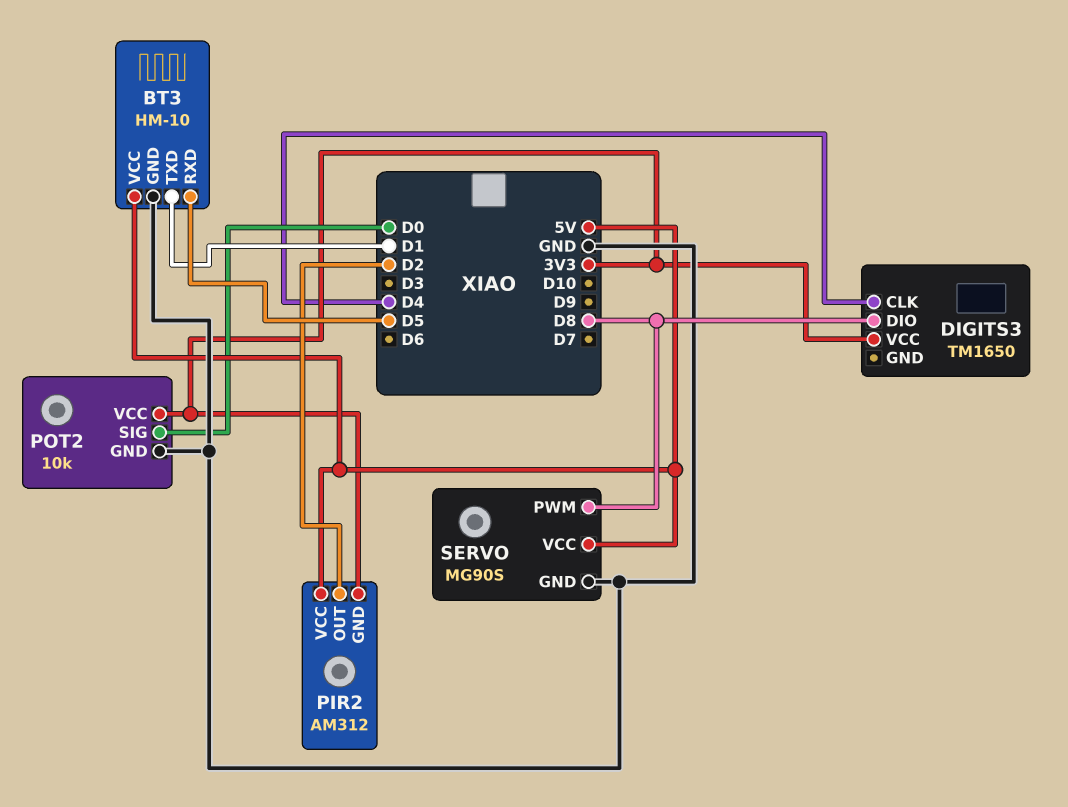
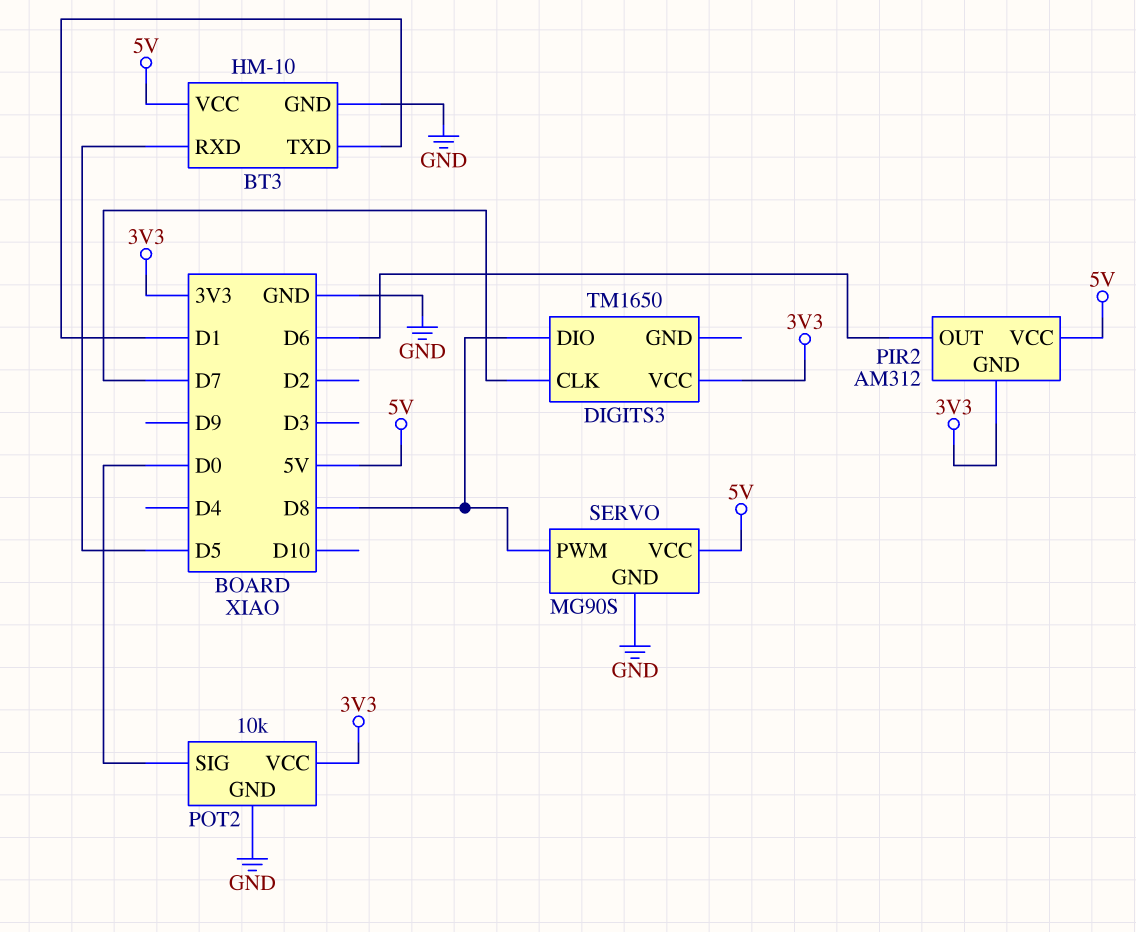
DIGITS3 pin CLK: D4 -> D7
PIR2 pin OUT: D2 -> D6

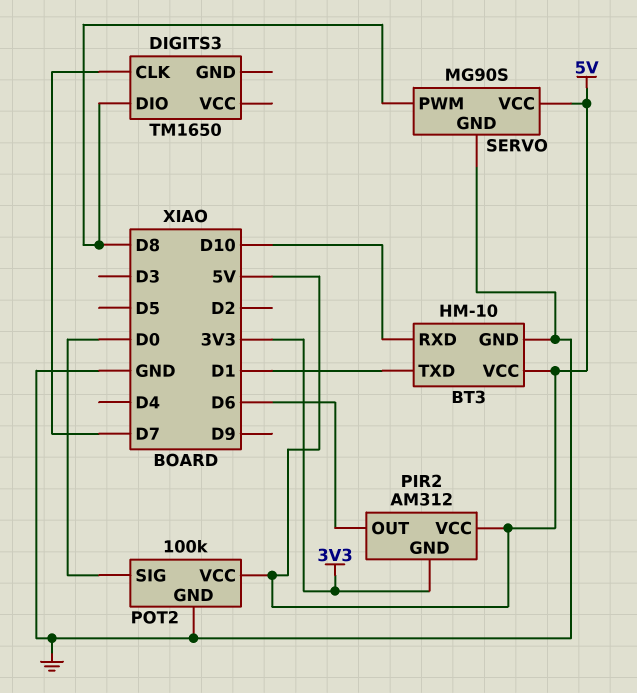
BT3 pin RXD: D5 -> D10
DIGITS3 pin VCC: 3V3 -> none
POT2: 10k -> 100k
POT2 pin VCC: 3V3 -> 5V

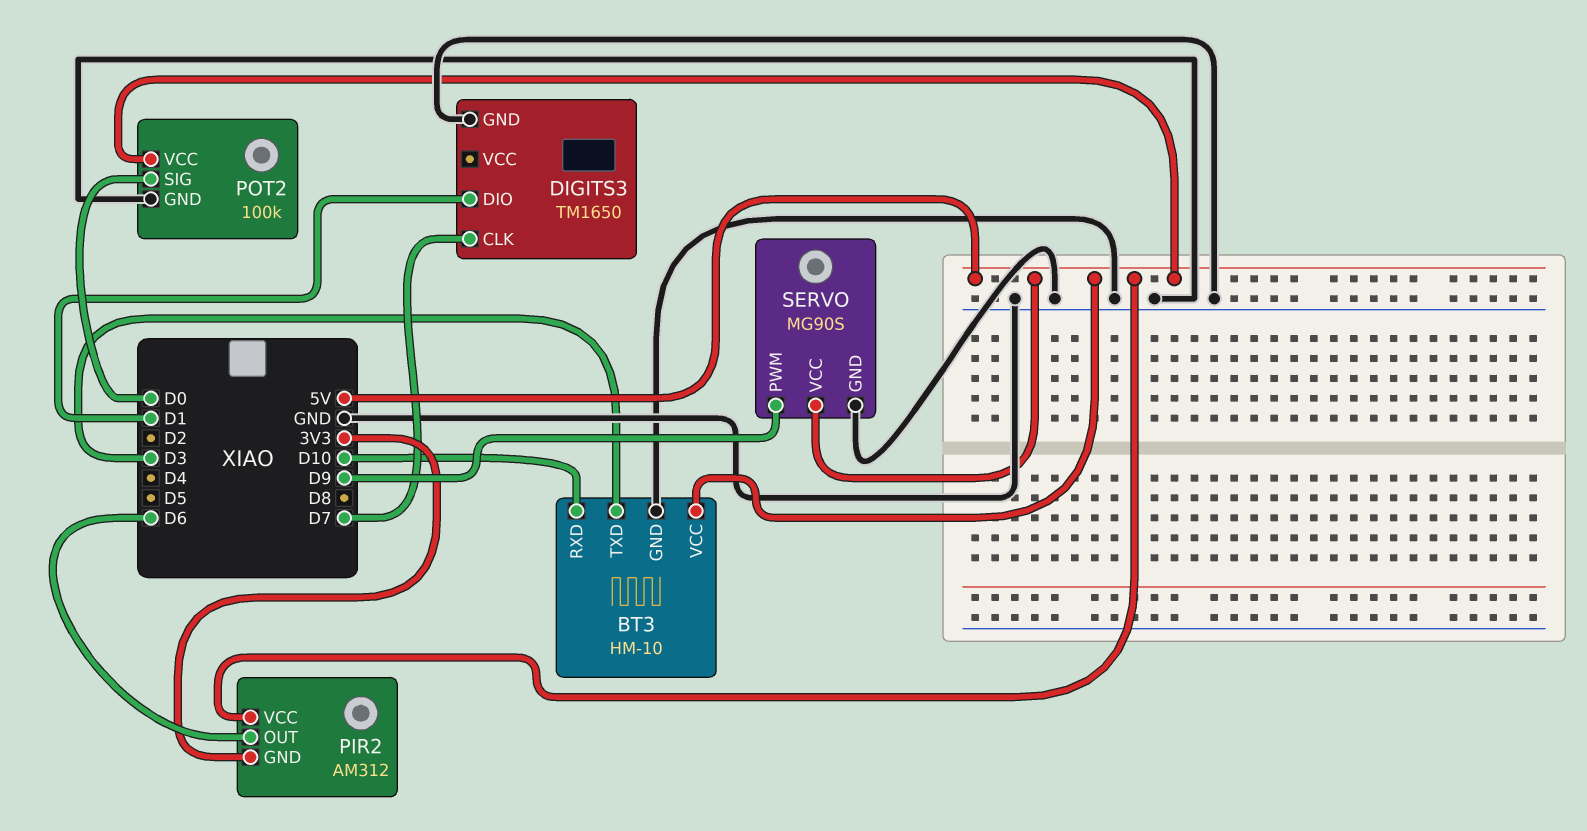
BT3 pin TXD: D1 -> D3
DIGITS3 pin DIO: D8 -> D1
DIGITS3 pin GND: none -> GND
SERVO pin PWM: D8 -> D9

